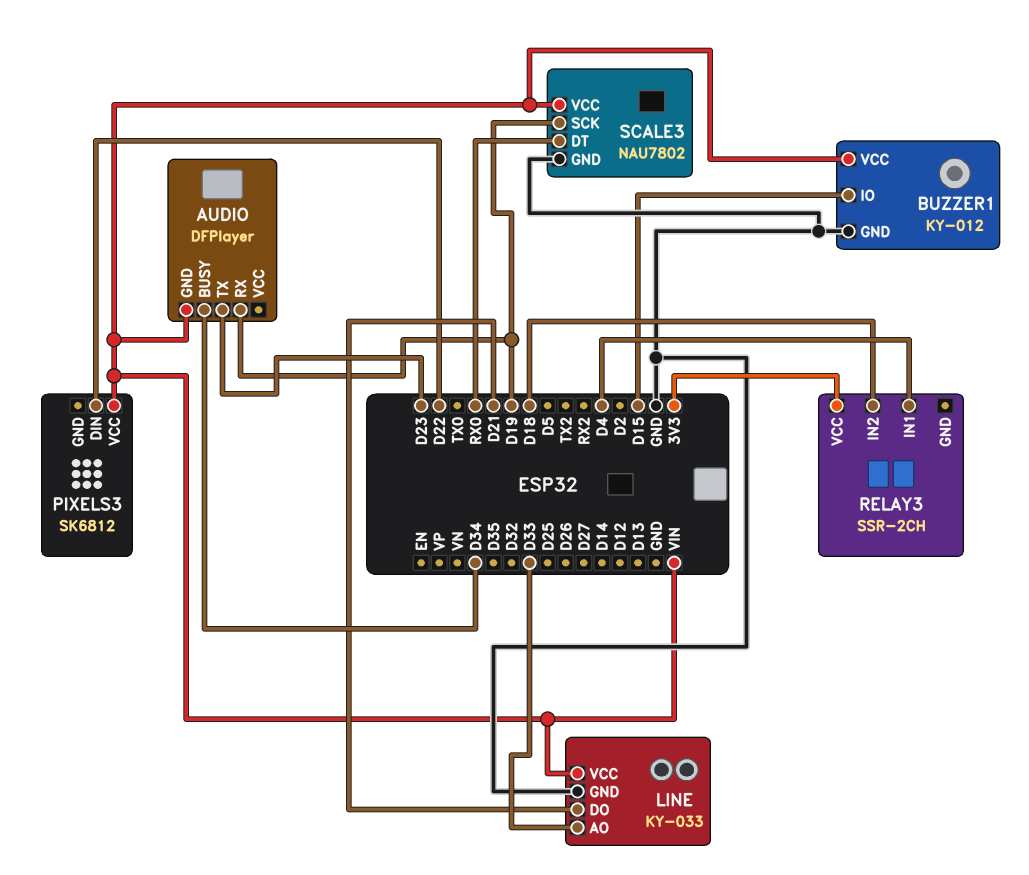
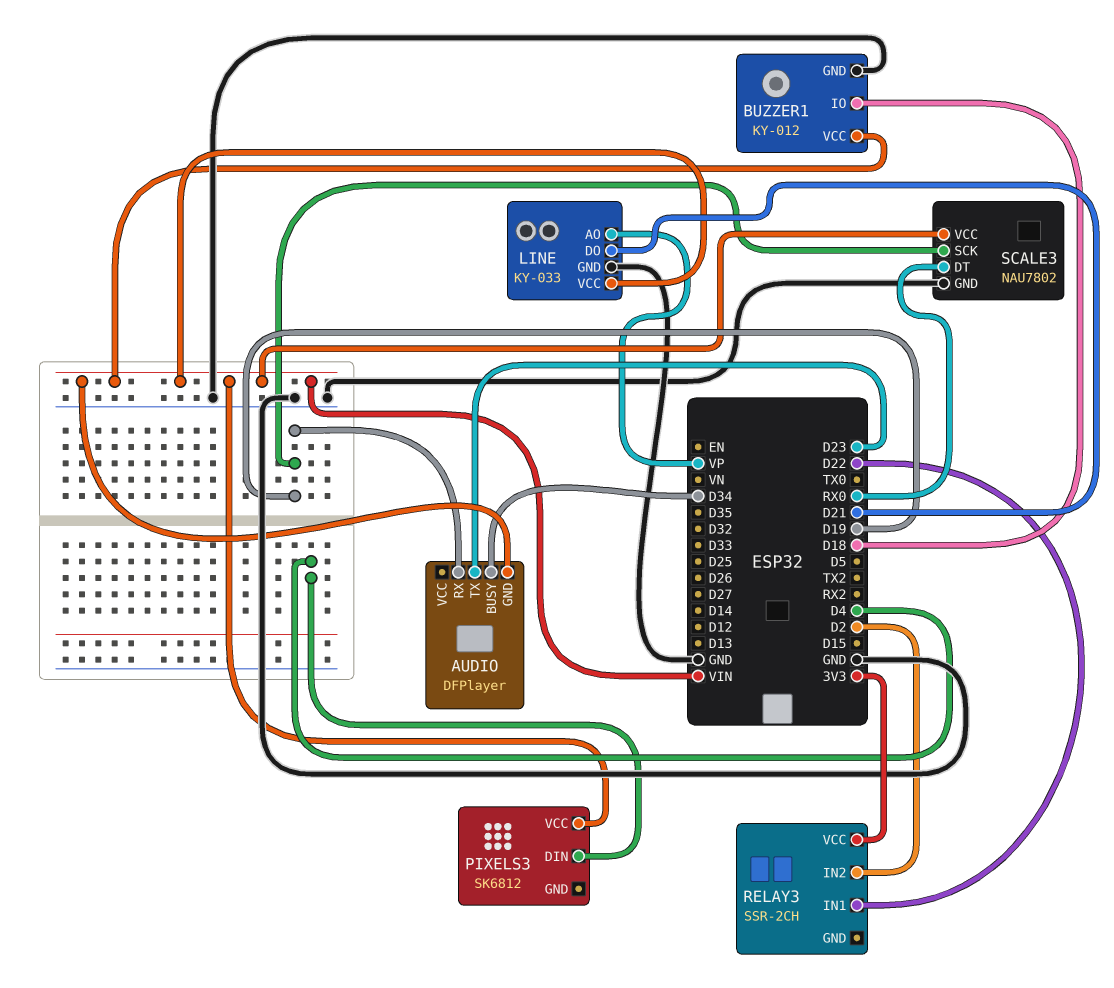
BUZZER1 pin IO: D15 -> D18
LINE pin AO: D33 -> VP
PIXELS3 pin DIN: D22 -> D4
RELAY3 pin IN1: D4 -> D22
RELAY3 pin IN2: D18 -> D2

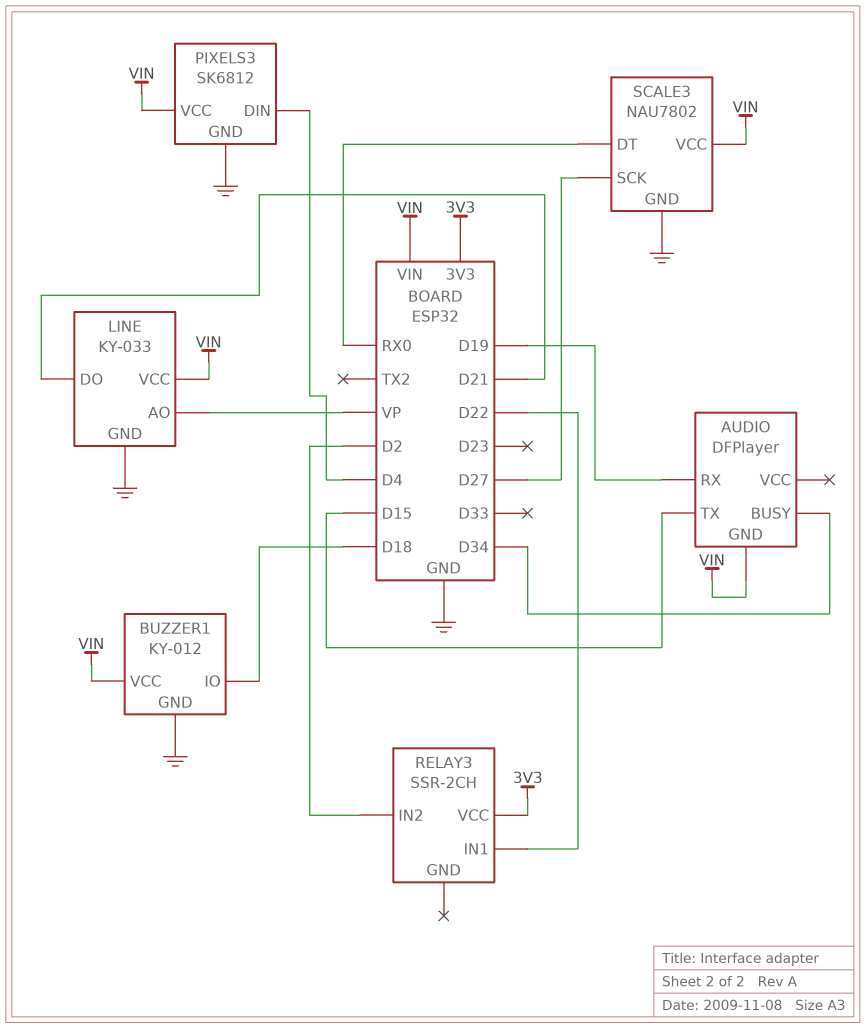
AUDIO pin TX: D23 -> D15
PIXELS3 pin GND: none -> GND
SCALE3 pin SCK: D19 -> D27

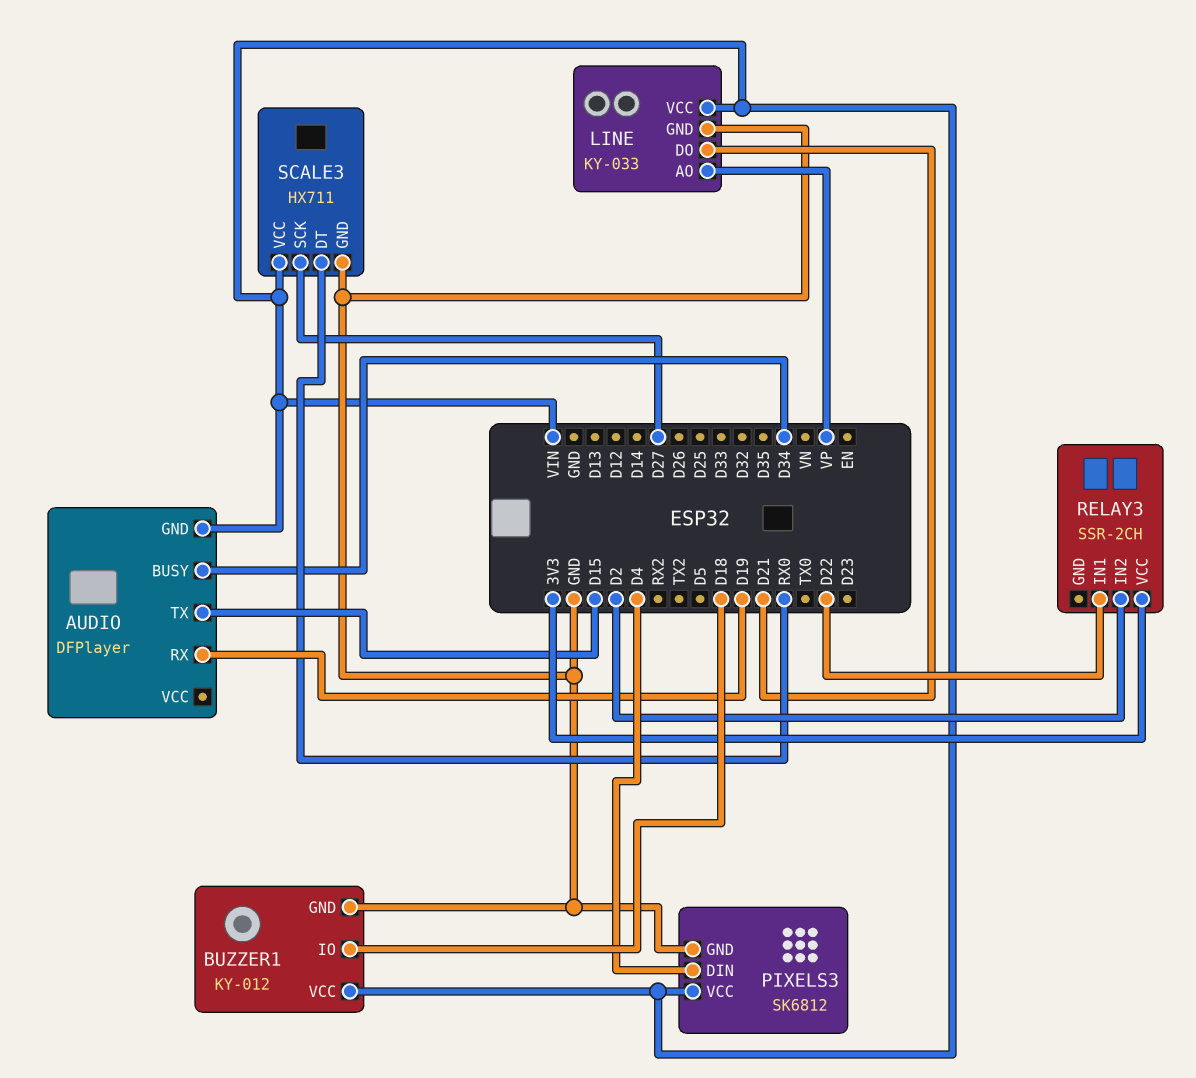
SCALE3: NAU7802 -> HX711

